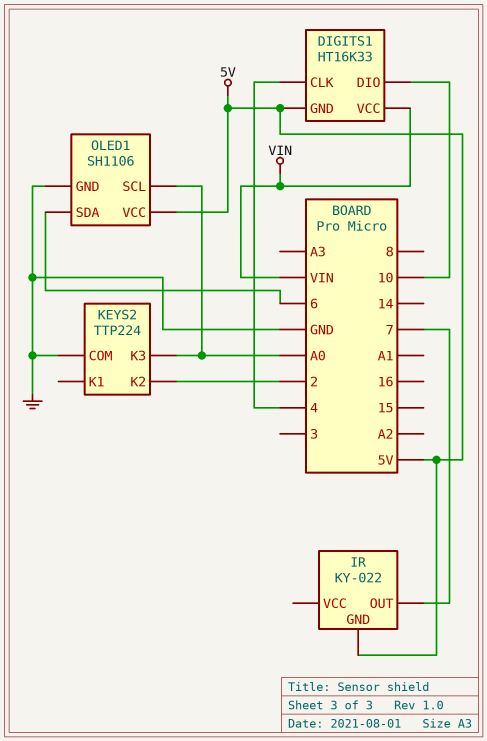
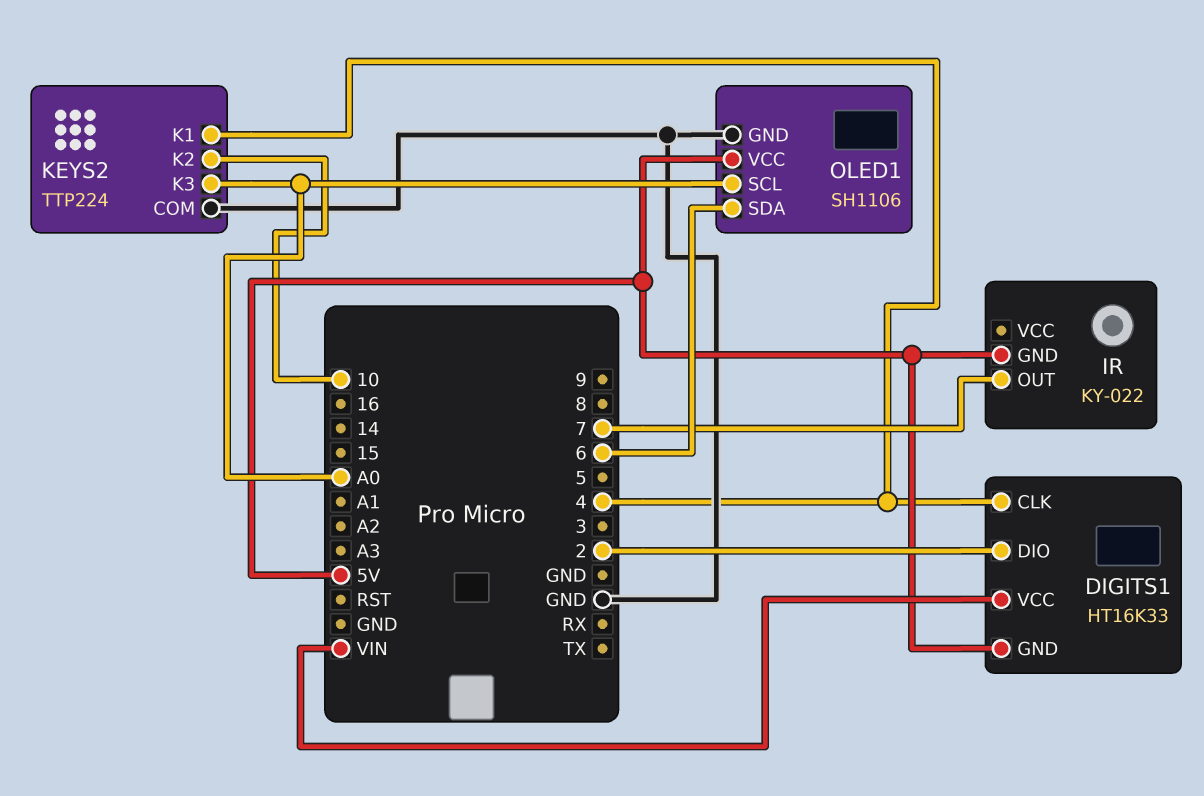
DIGITS1 pin DIO: 10 -> 2
KEYS2 pin K1: none -> 4
KEYS2 pin K2: 2 -> 10

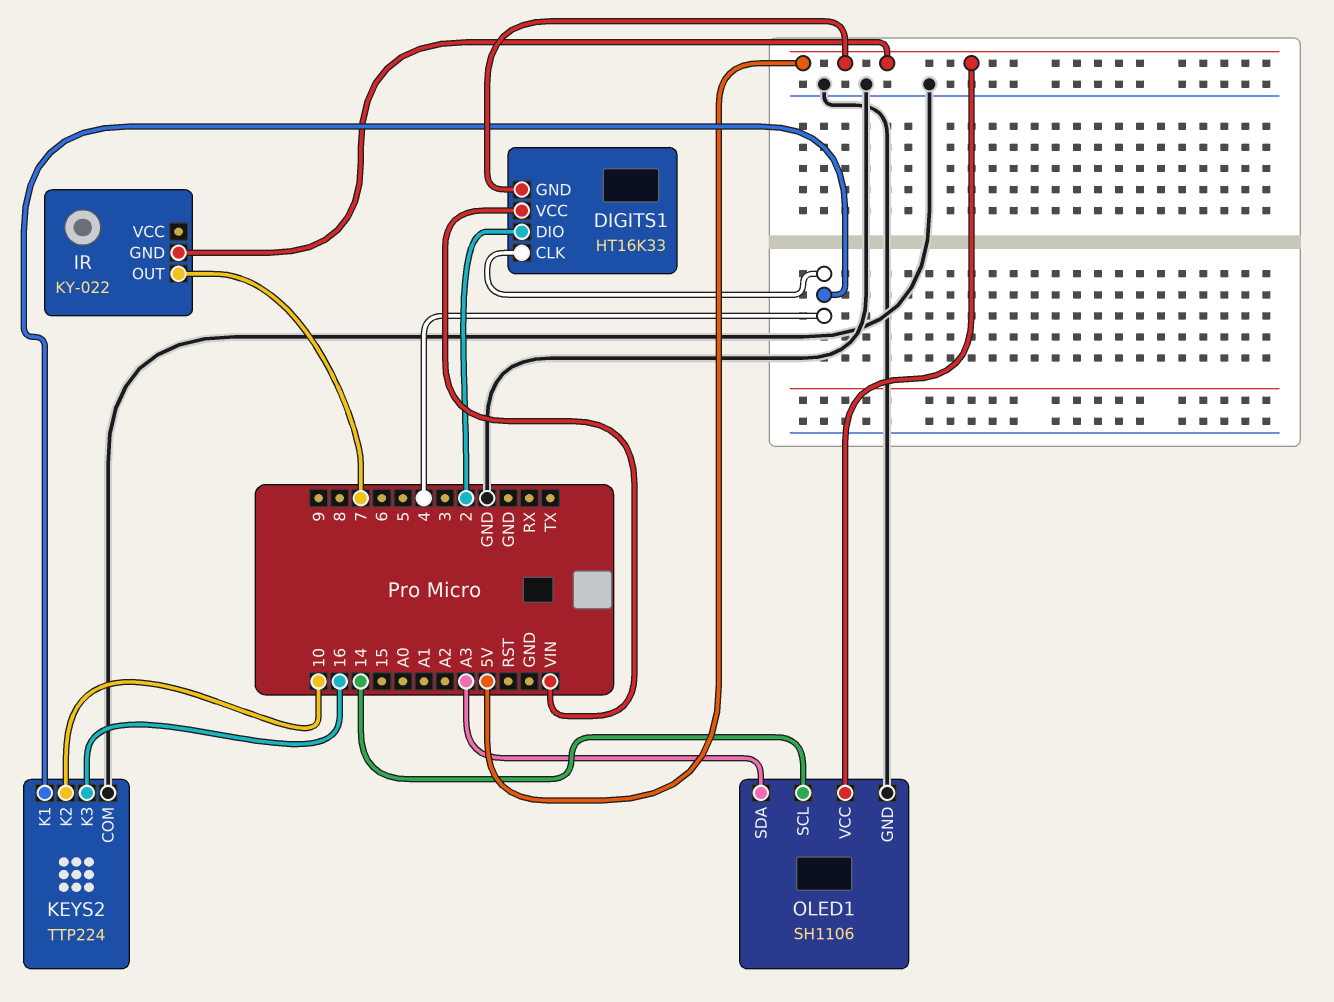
KEYS2 pin K3: A0 -> 16
OLED1 pin SCL: A0 -> 14
OLED1 pin SDA: 6 -> A3

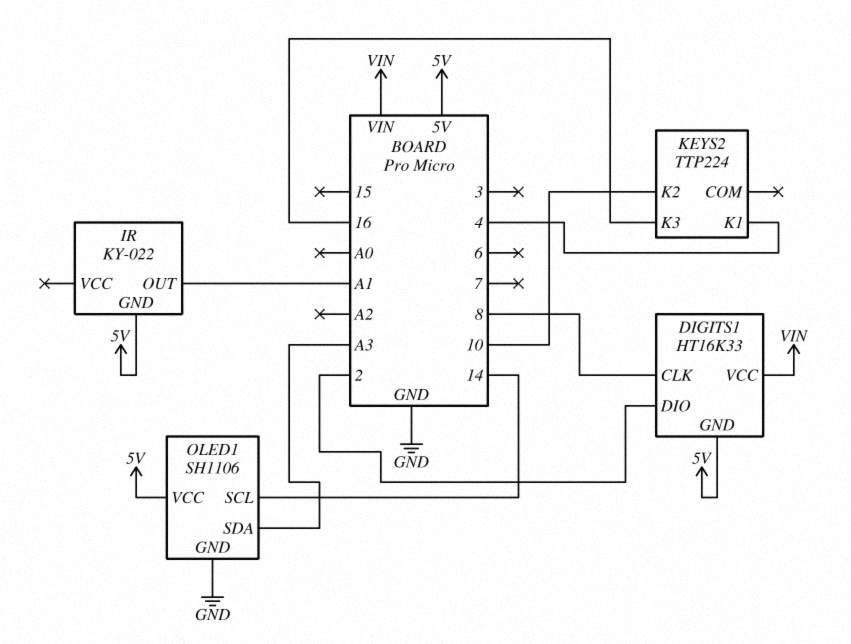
DIGITS1 pin CLK: 4 -> 8
IR pin OUT: 7 -> A1
KEYS2 pin COM: GND -> none

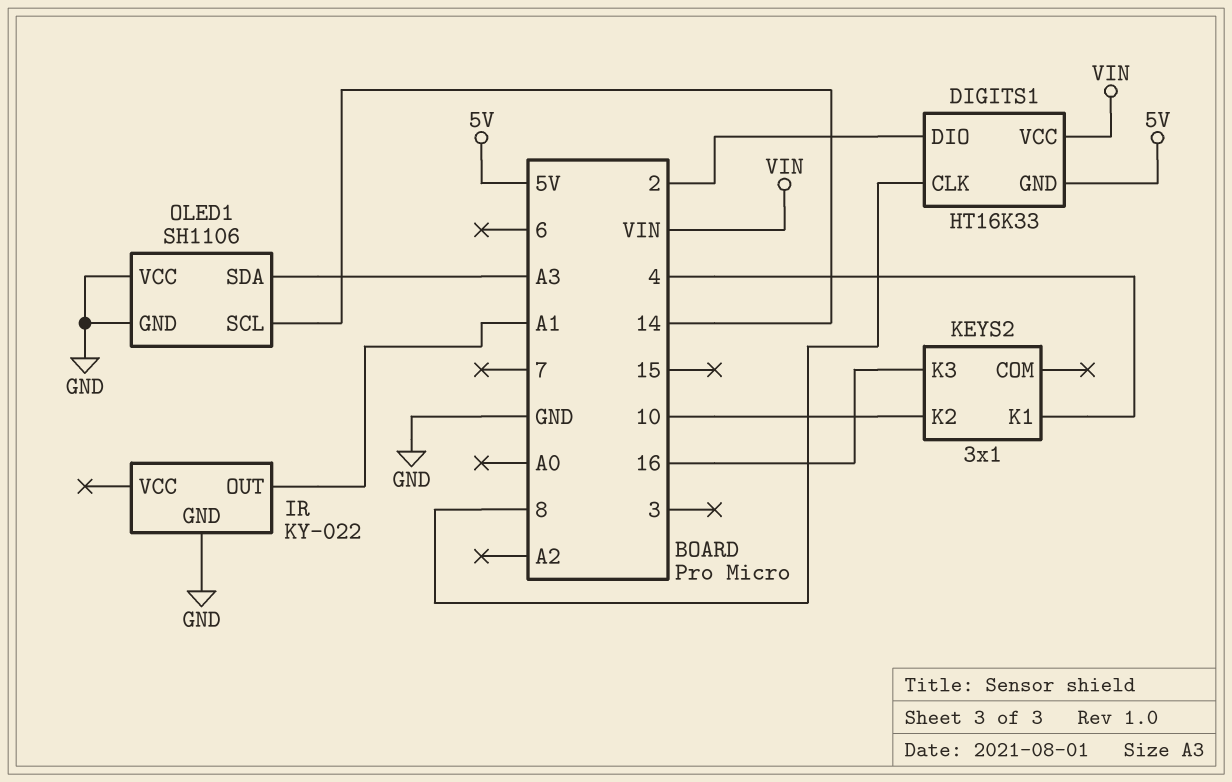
IR pin GND: 5V -> GND
KEYS2: TTP224 -> 3x1
OLED1 pin VCC: 5V -> GND

